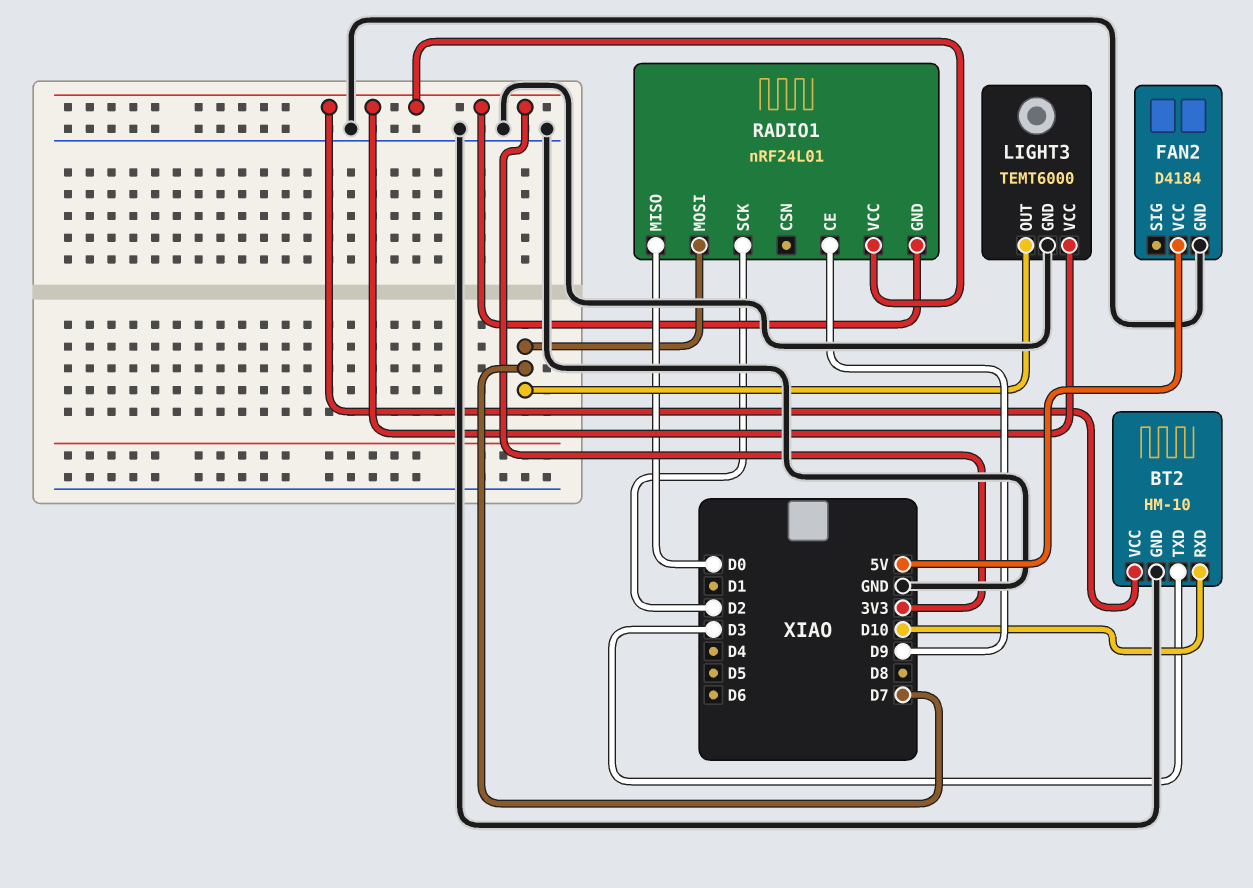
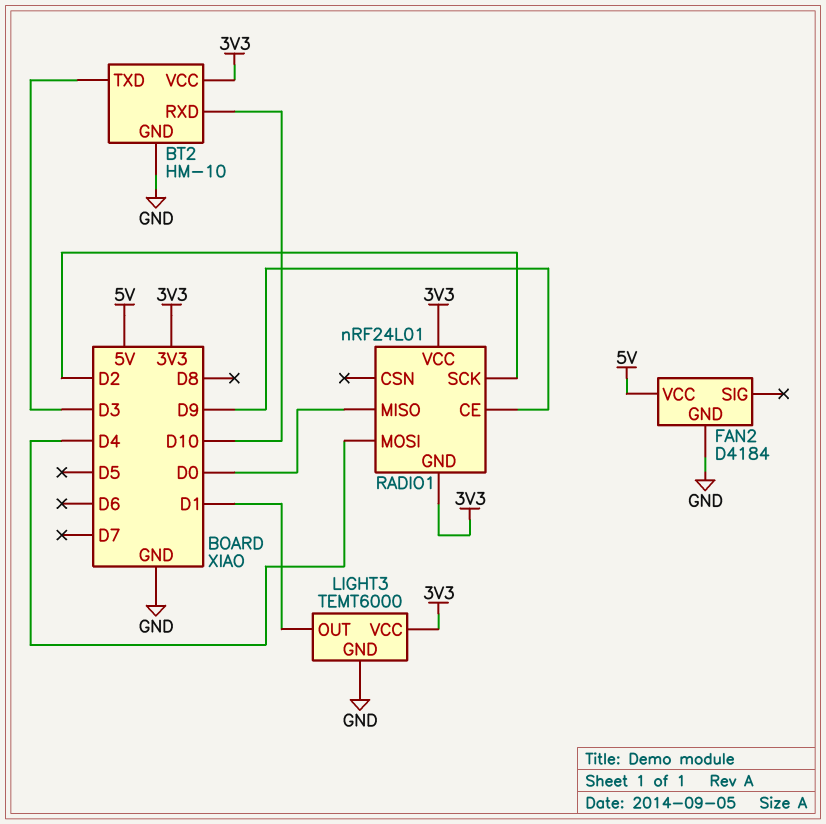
LIGHT3 pin OUT: D7 -> D1
RADIO1 pin MOSI: D7 -> D4

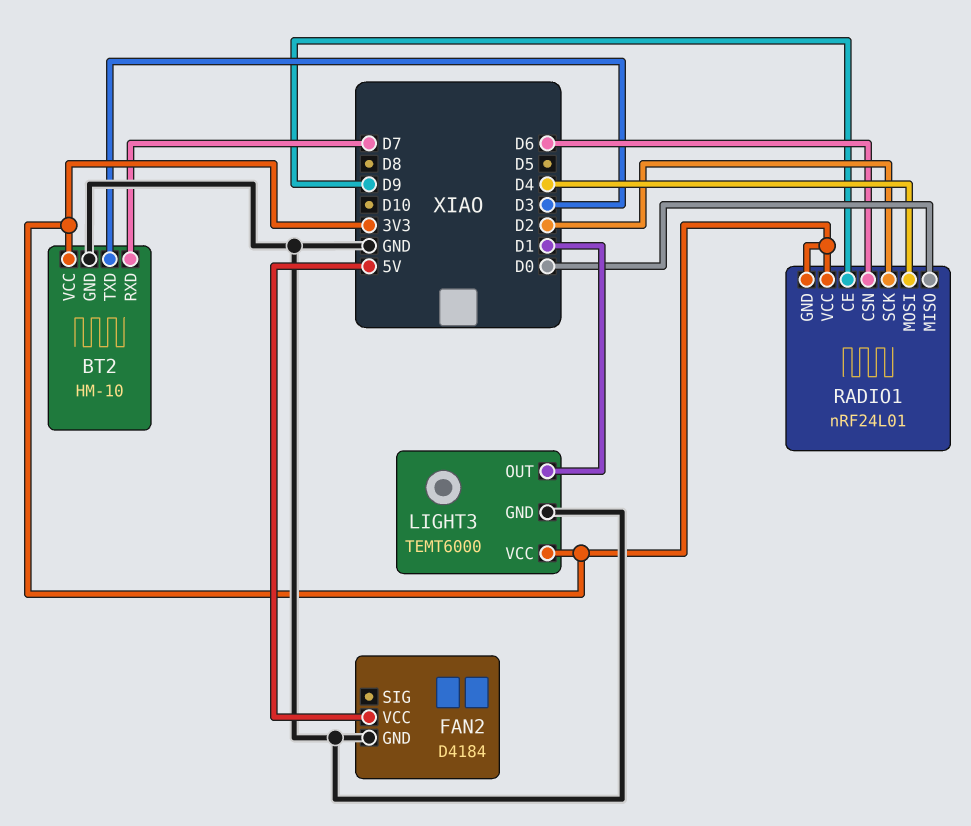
BT2 pin RXD: D10 -> D7
RADIO1 pin CSN: none -> D6

